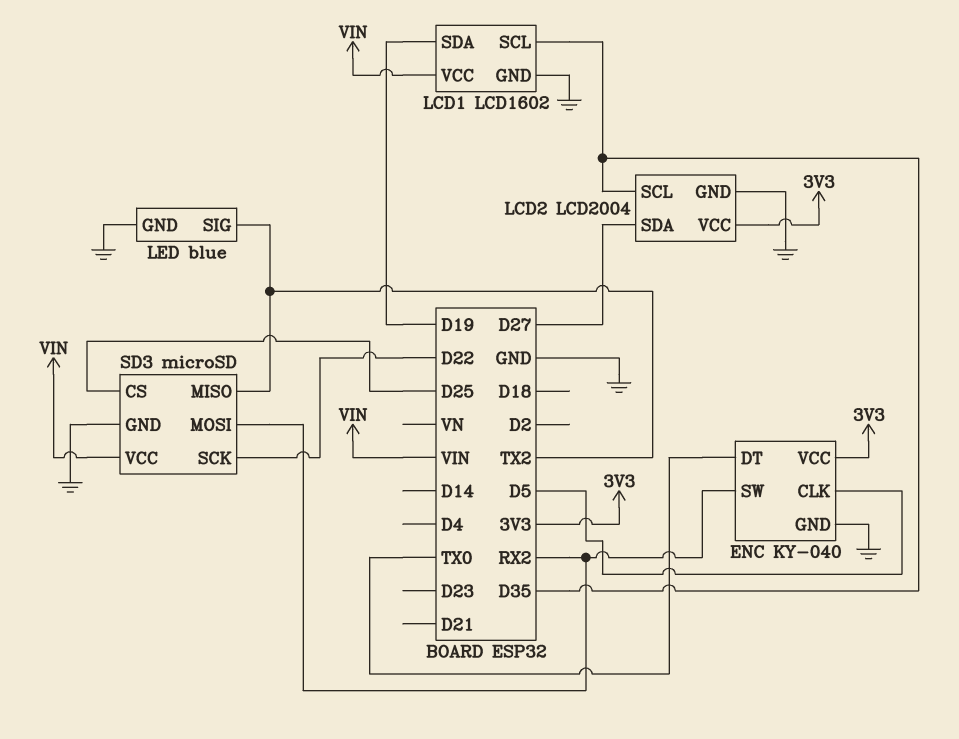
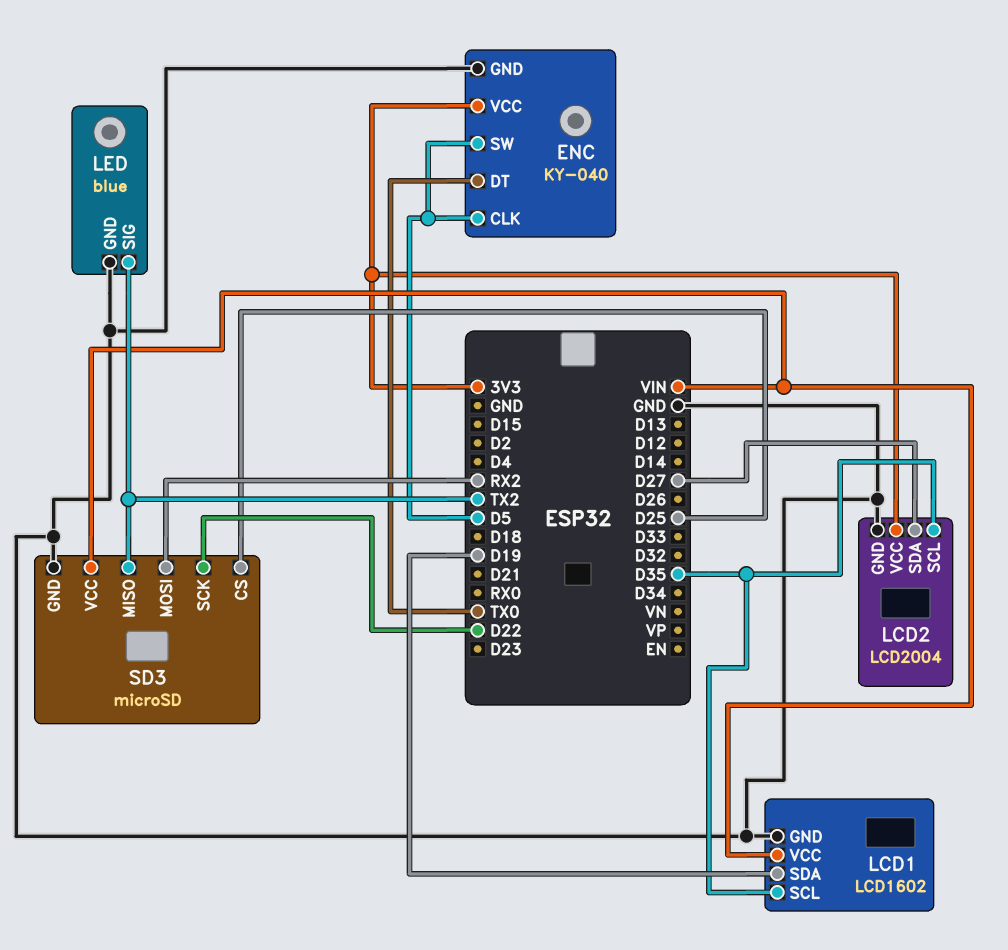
ENC pin SW: RX2 -> D5

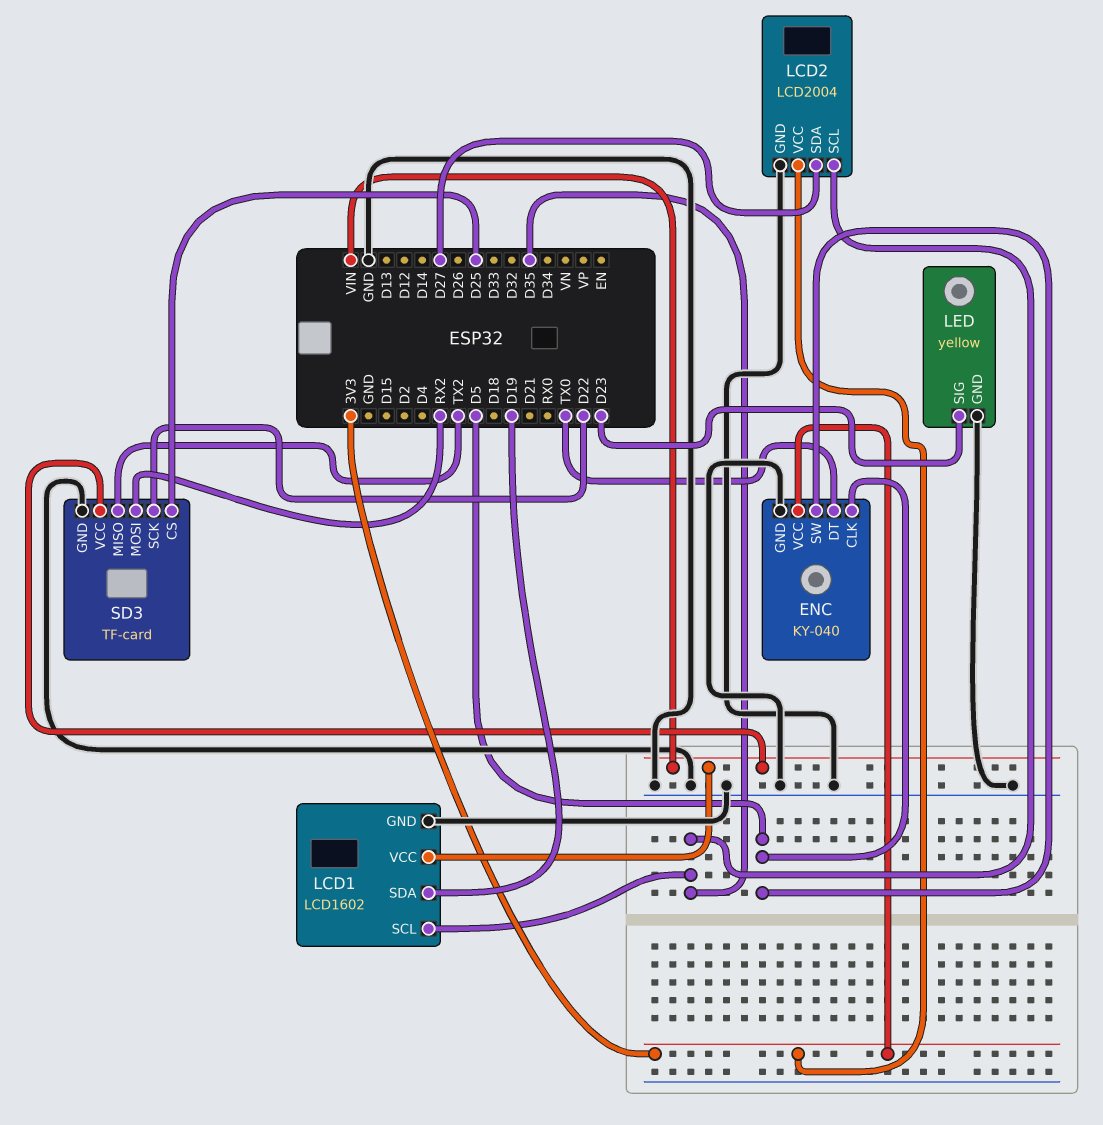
LED: blue -> yellow
LED pin SIG: TX2 -> D23
SD3: microSD -> TF-card

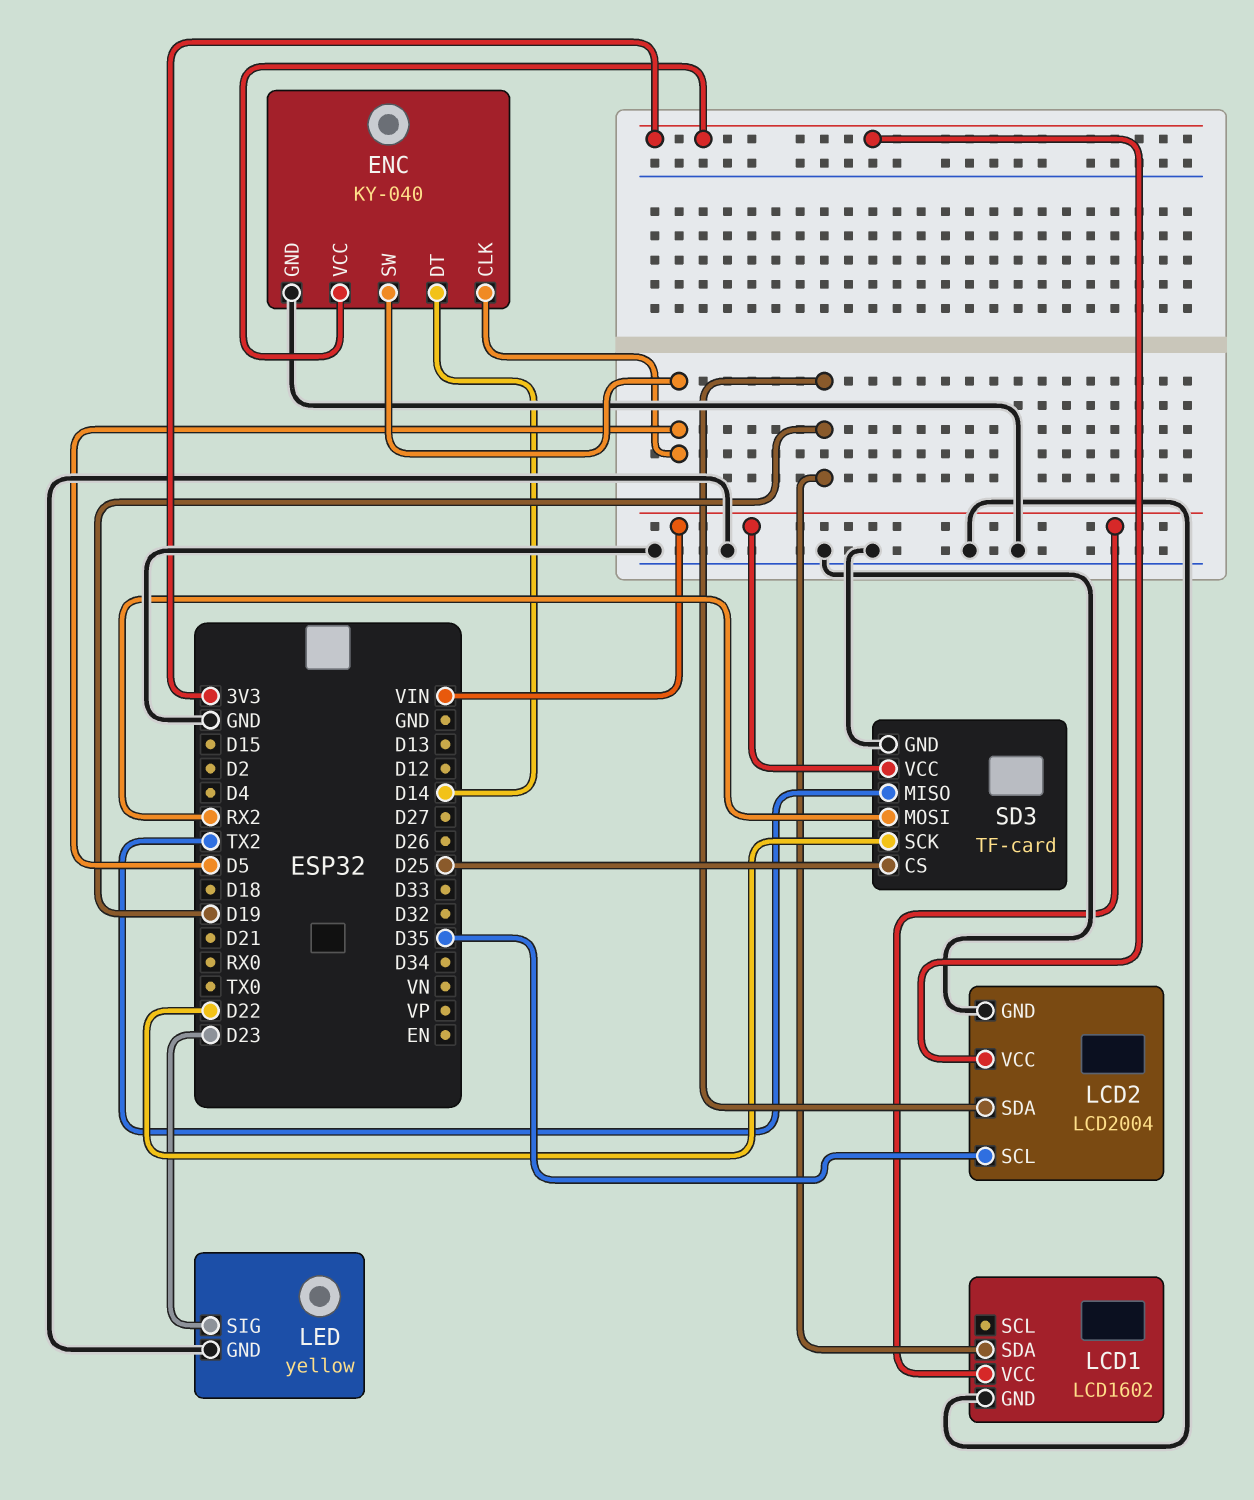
ENC pin DT: TX0 -> D14
LCD1 pin SCL: D35 -> none
LCD2 pin SDA: D27 -> D19

